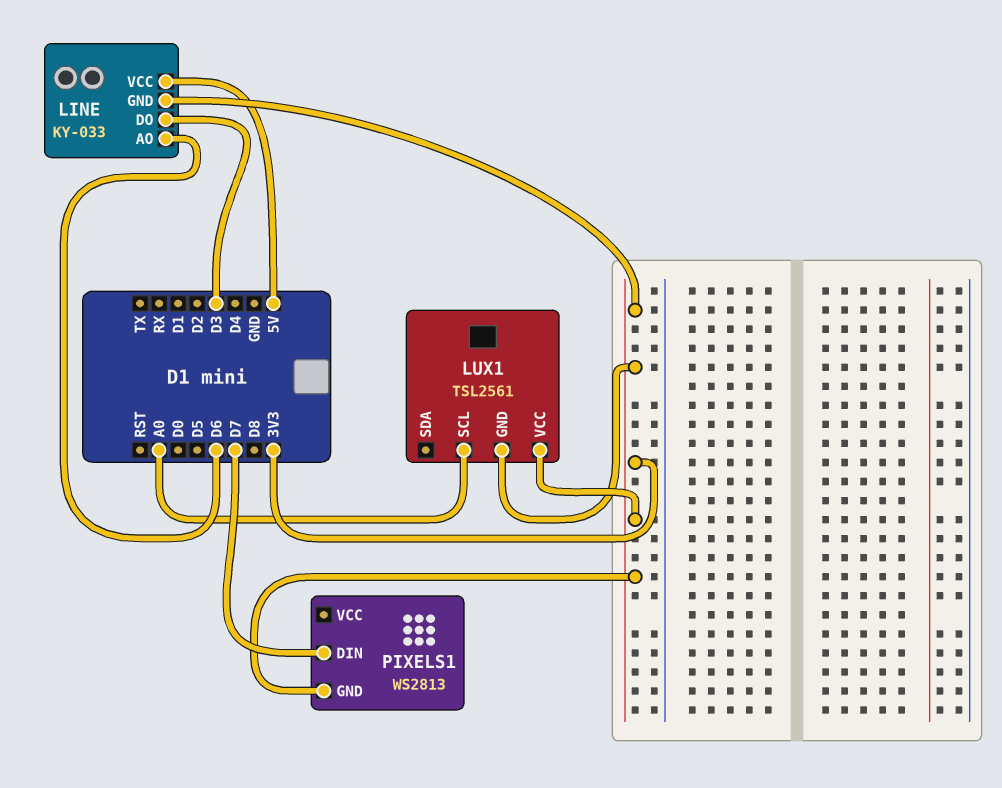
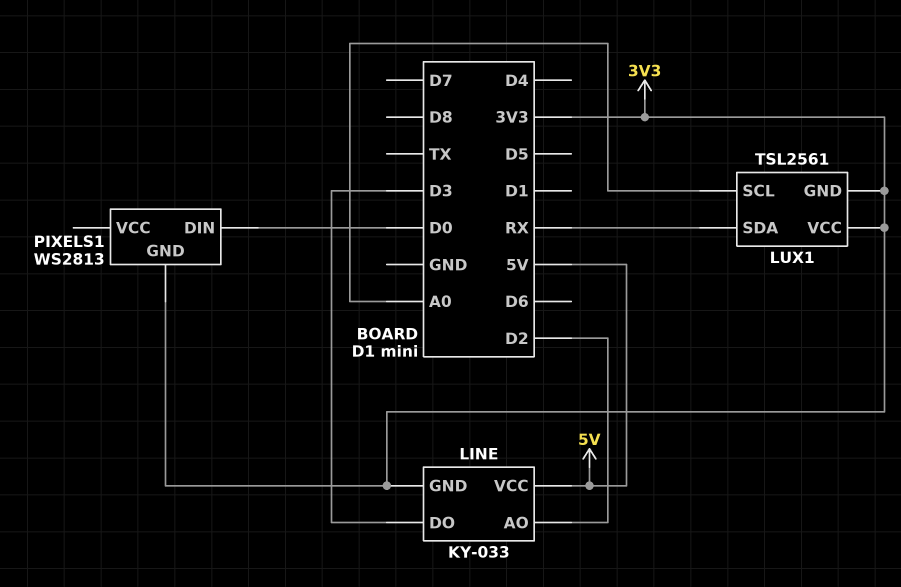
LINE pin AO: D6 -> D2
LUX1 pin SDA: none -> RX
PIXELS1 pin DIN: D7 -> D0

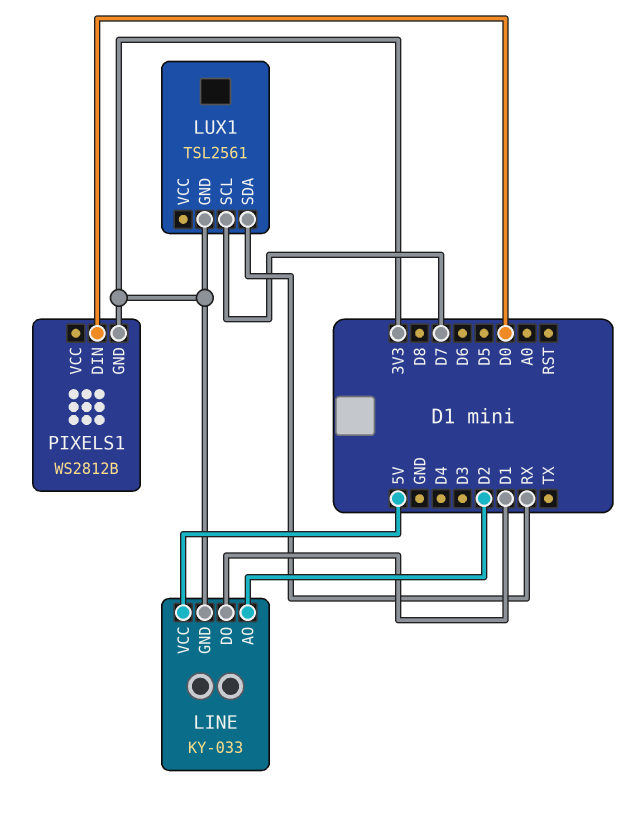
LINE pin DO: D3 -> D1
LUX1 pin SCL: A0 -> D7
LUX1 pin VCC: 3V3 -> none
PIXELS1: WS2813 -> WS2812B

